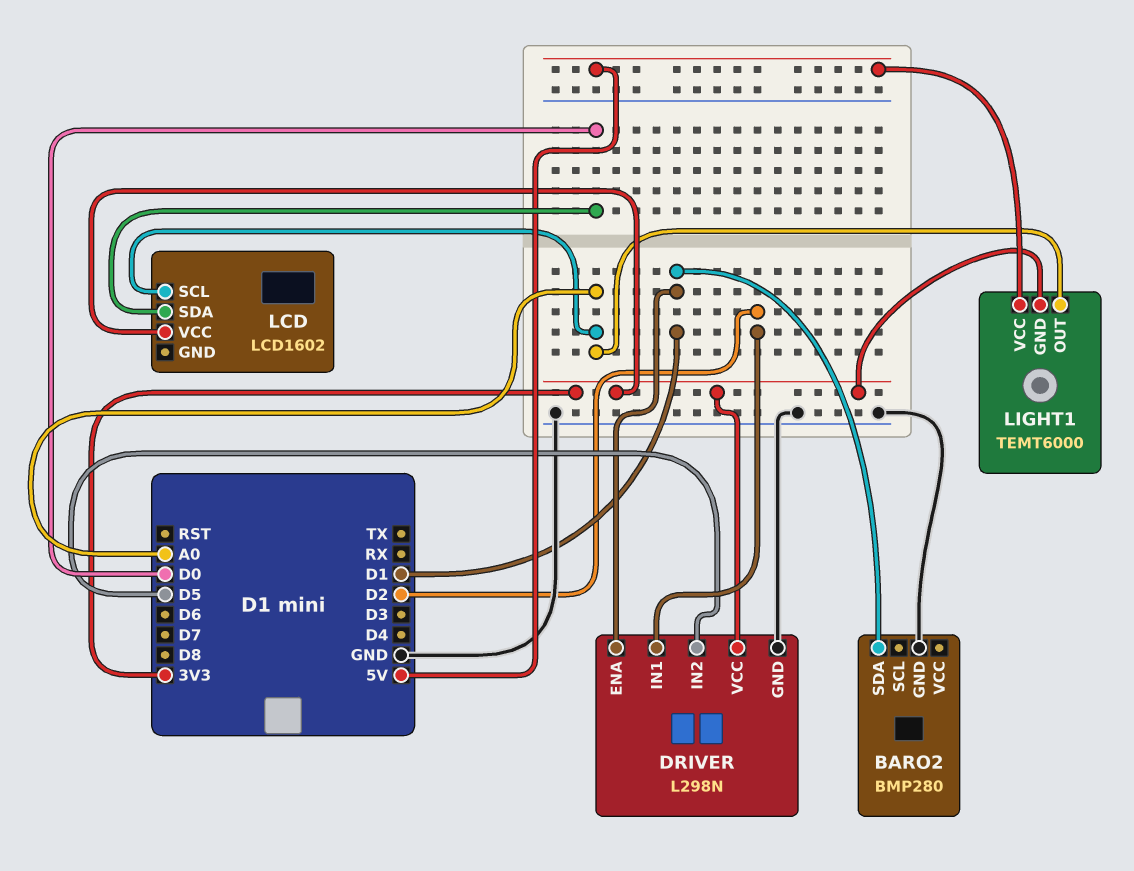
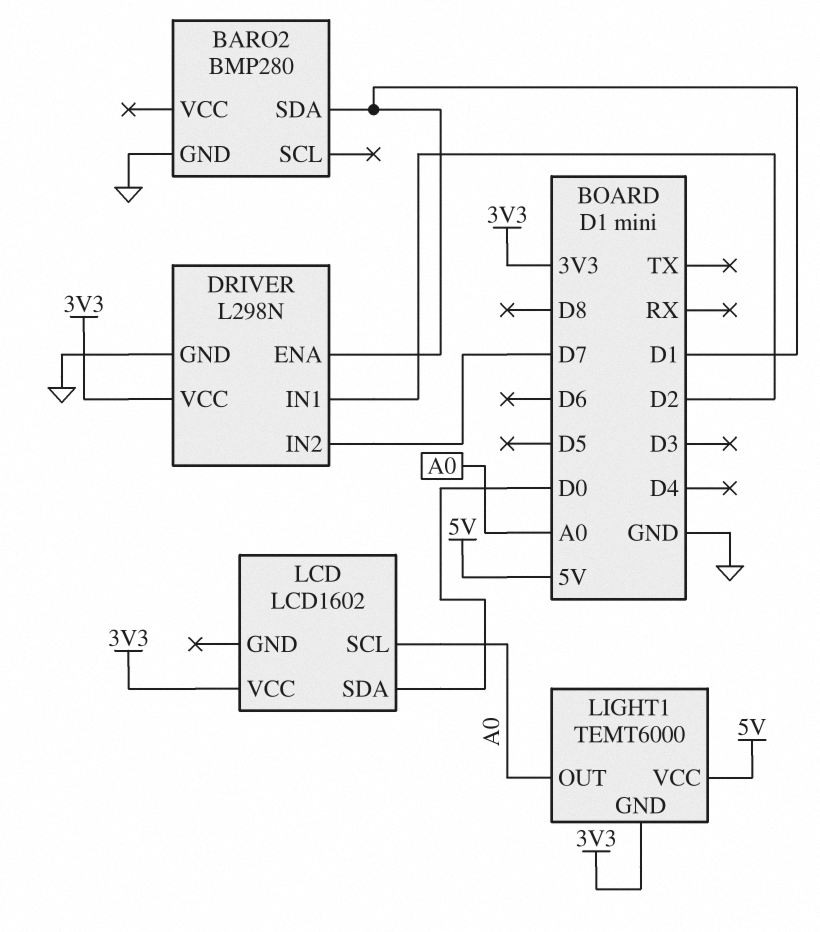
DRIVER pin IN2: D5 -> D7

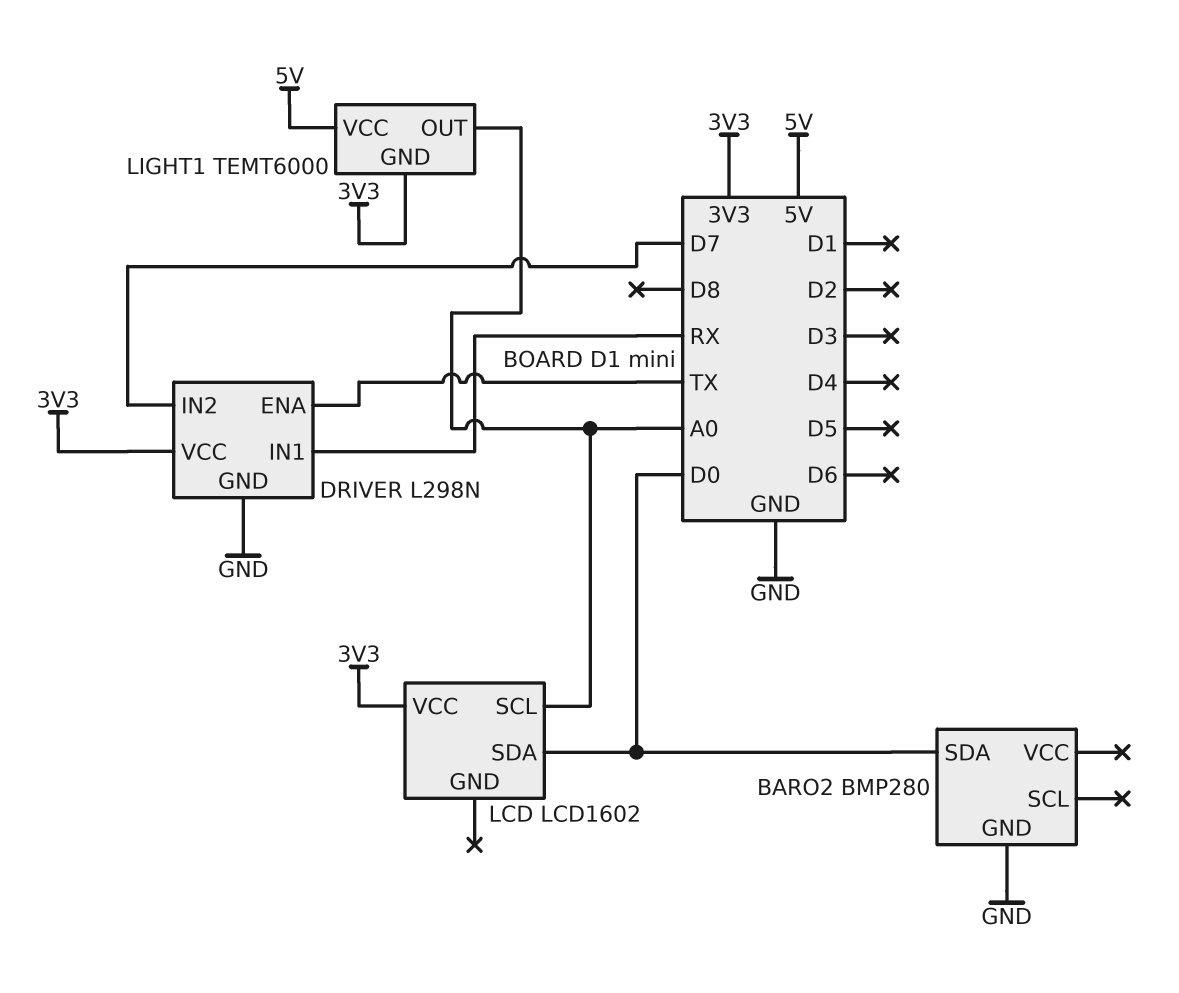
BARO2 pin SDA: D1 -> D0
DRIVER pin ENA: D1 -> TX
DRIVER pin IN1: D2 -> RX

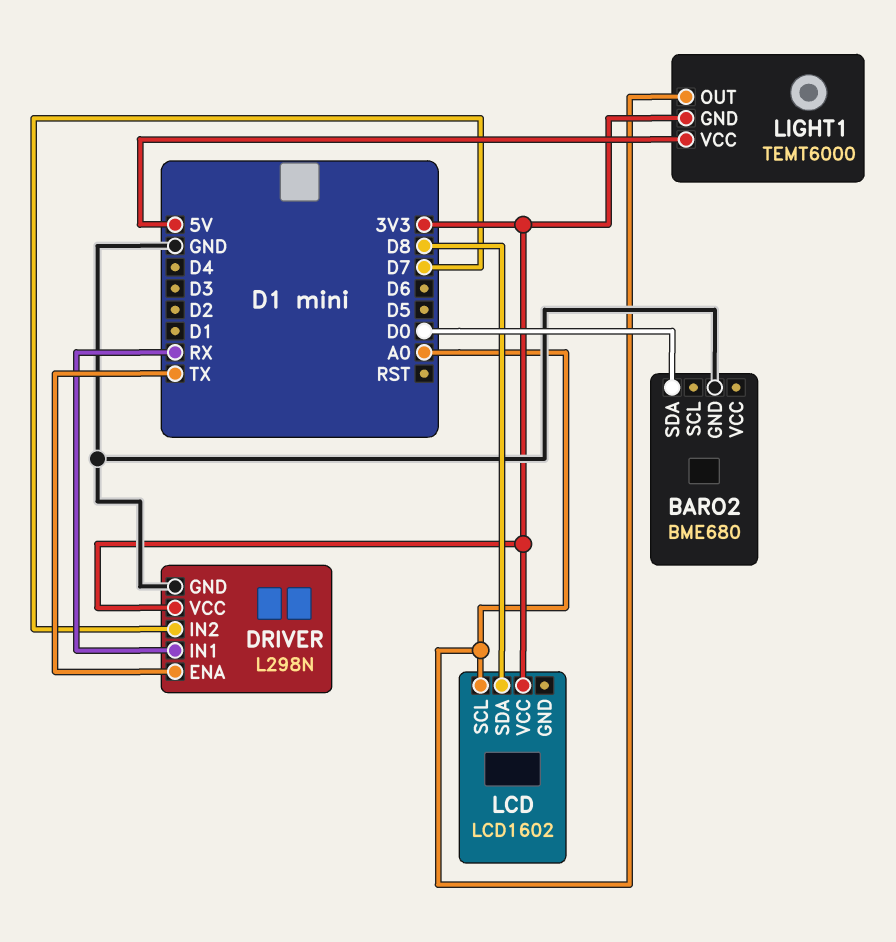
BARO2: BMP280 -> BME680
LCD pin SDA: D0 -> D8

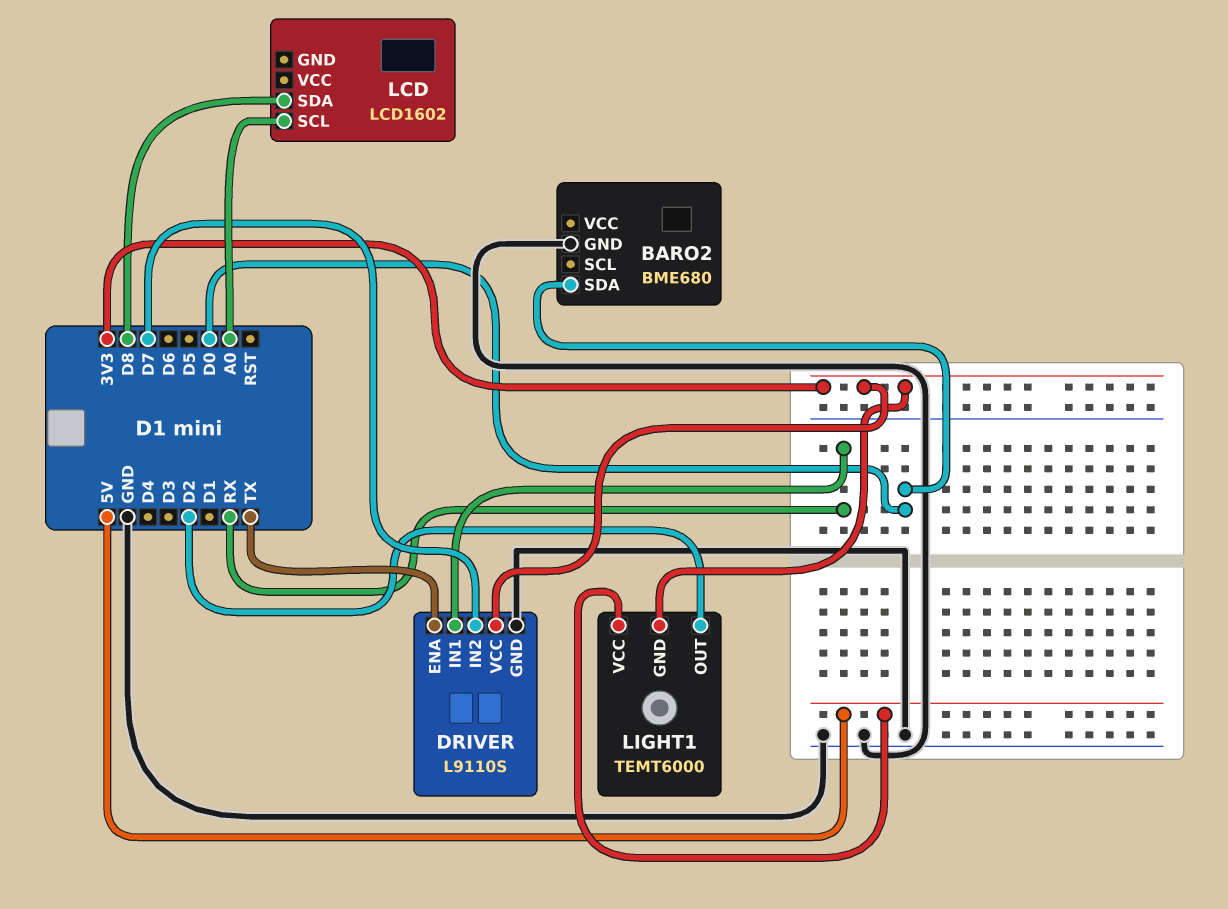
DRIVER: L298N -> L9110S
LCD pin VCC: 3V3 -> none
LIGHT1 pin OUT: A0 -> D2

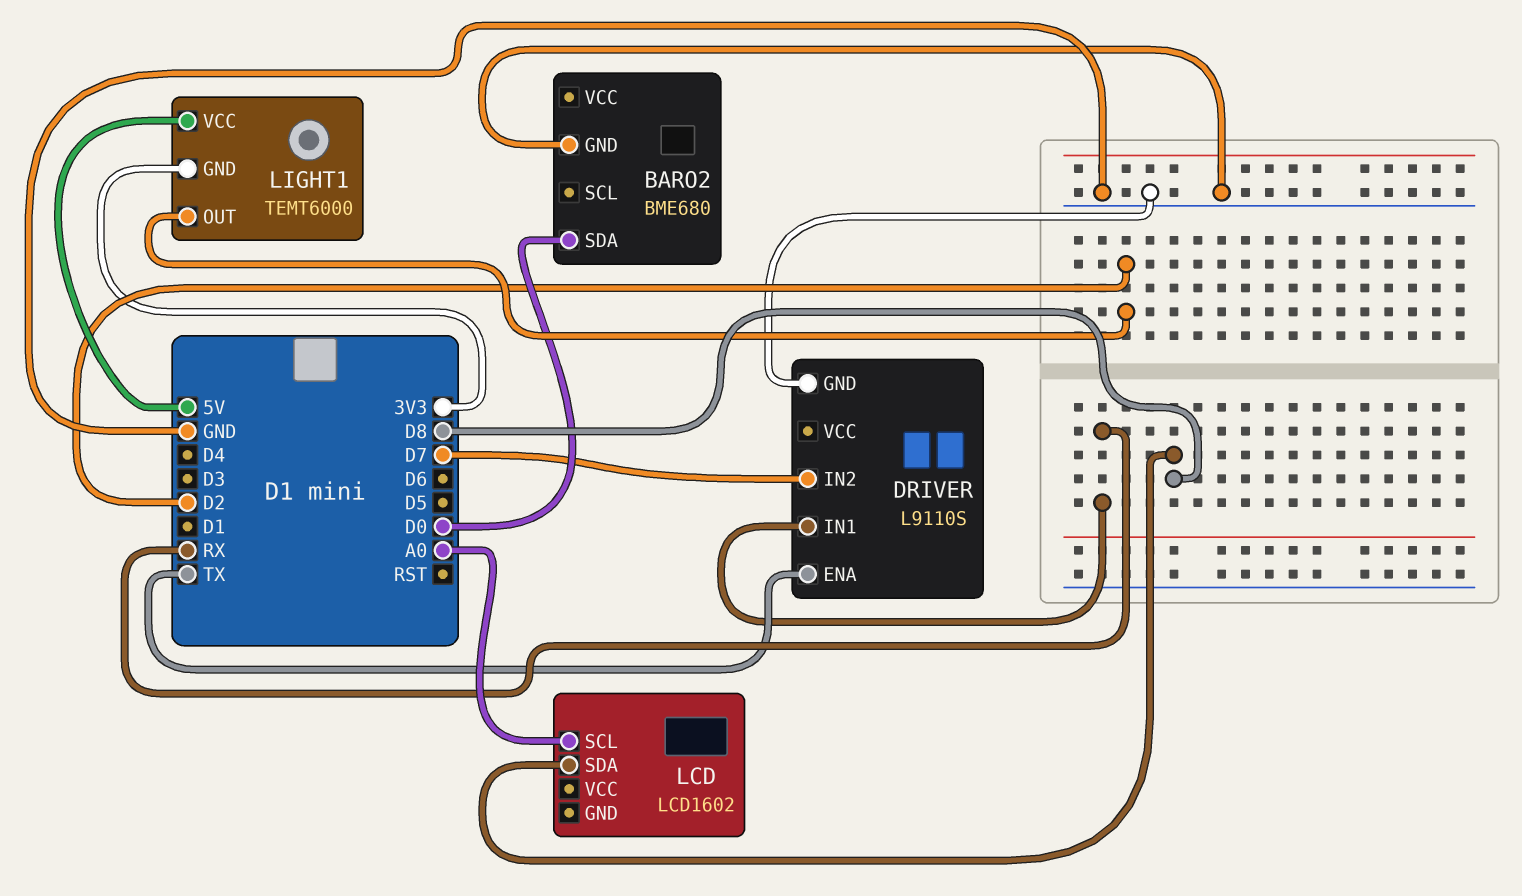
DRIVER pin VCC: 3V3 -> none

